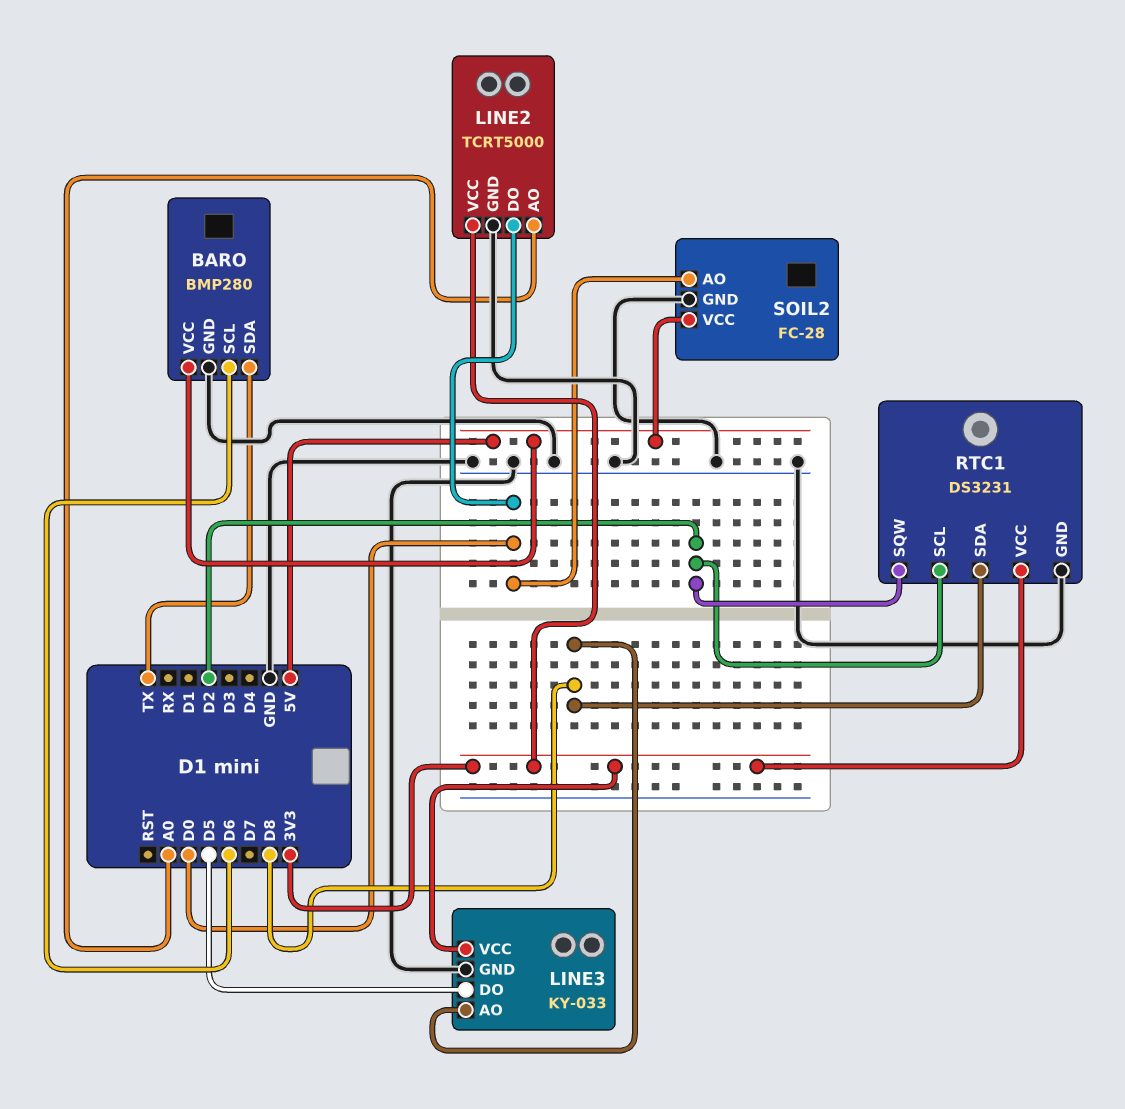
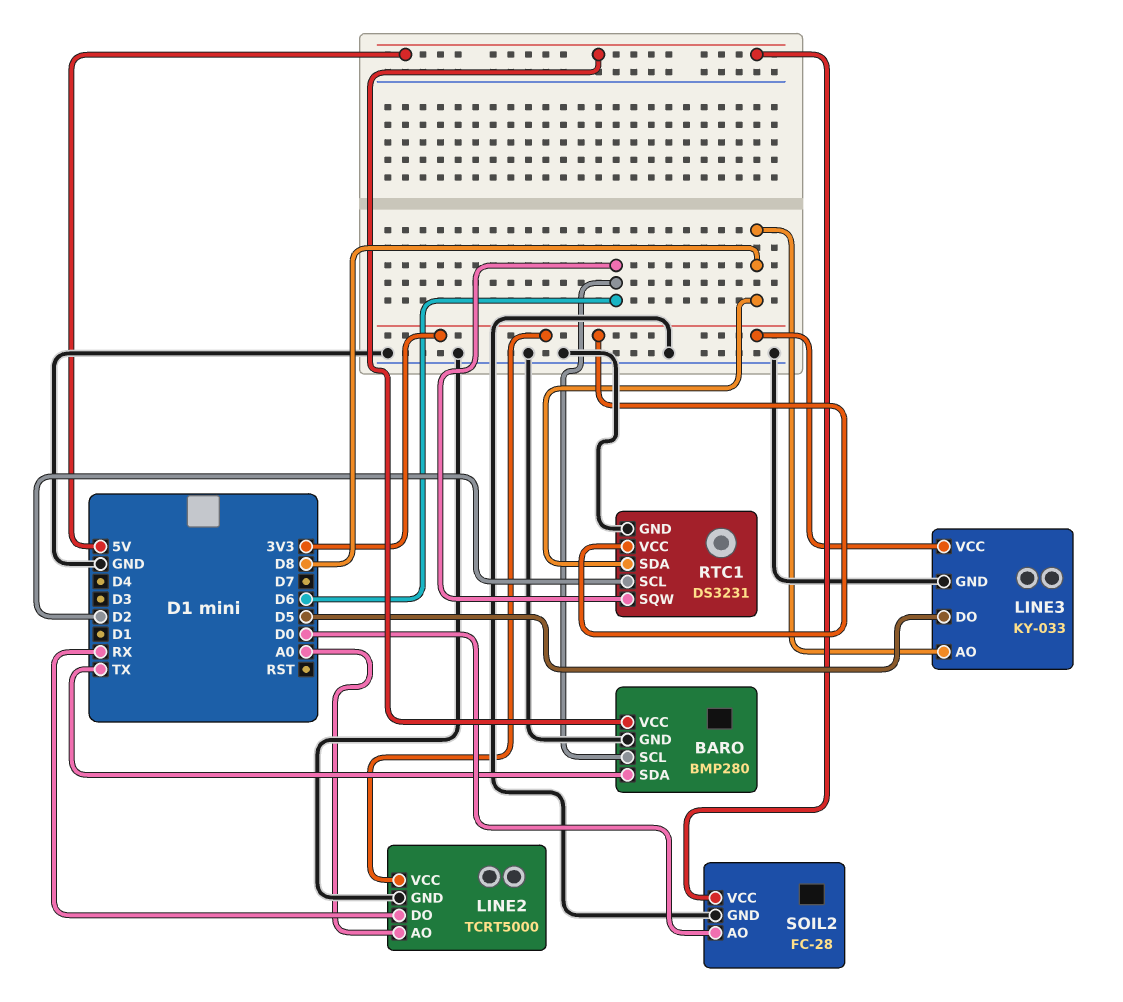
LINE2 pin DO: D0 -> RX
RTC1 pin SQW: D2 -> D6

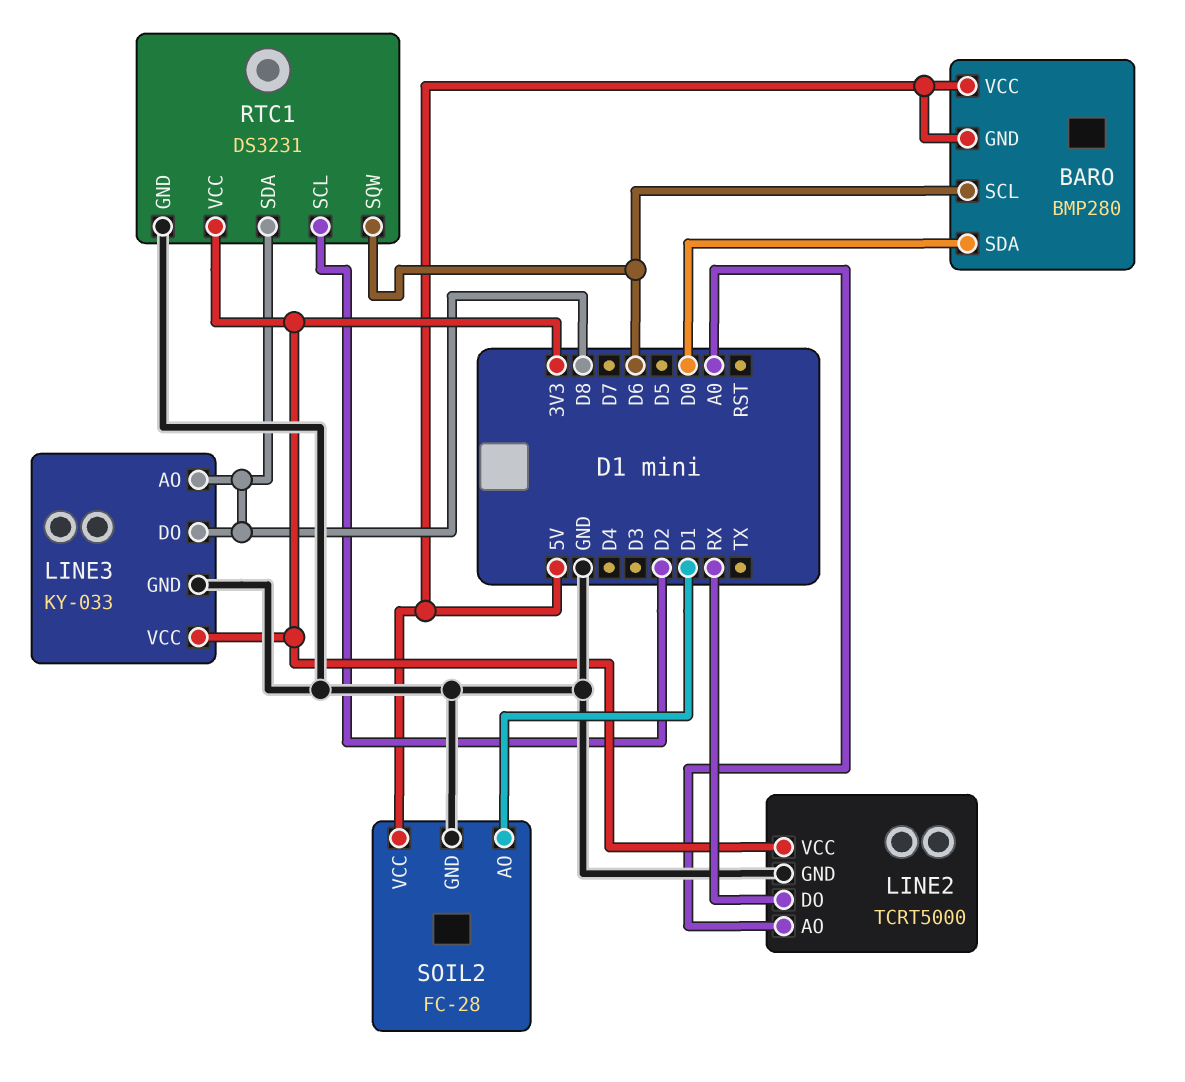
BARO pin GND: GND -> 5V
BARO pin SDA: TX -> D0
LINE3 pin DO: D5 -> D8
SOIL2 pin AO: D0 -> D1

